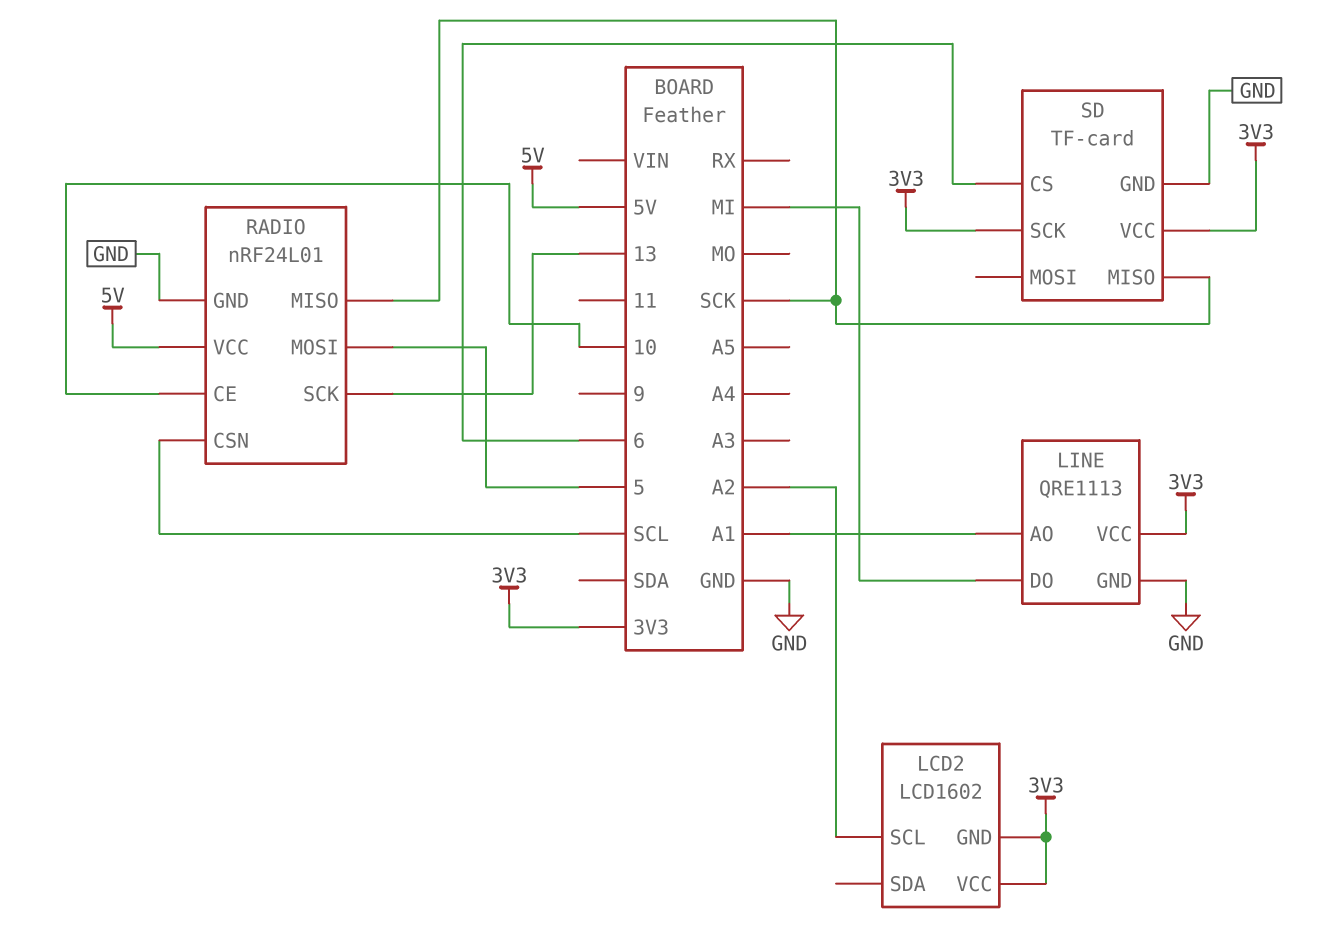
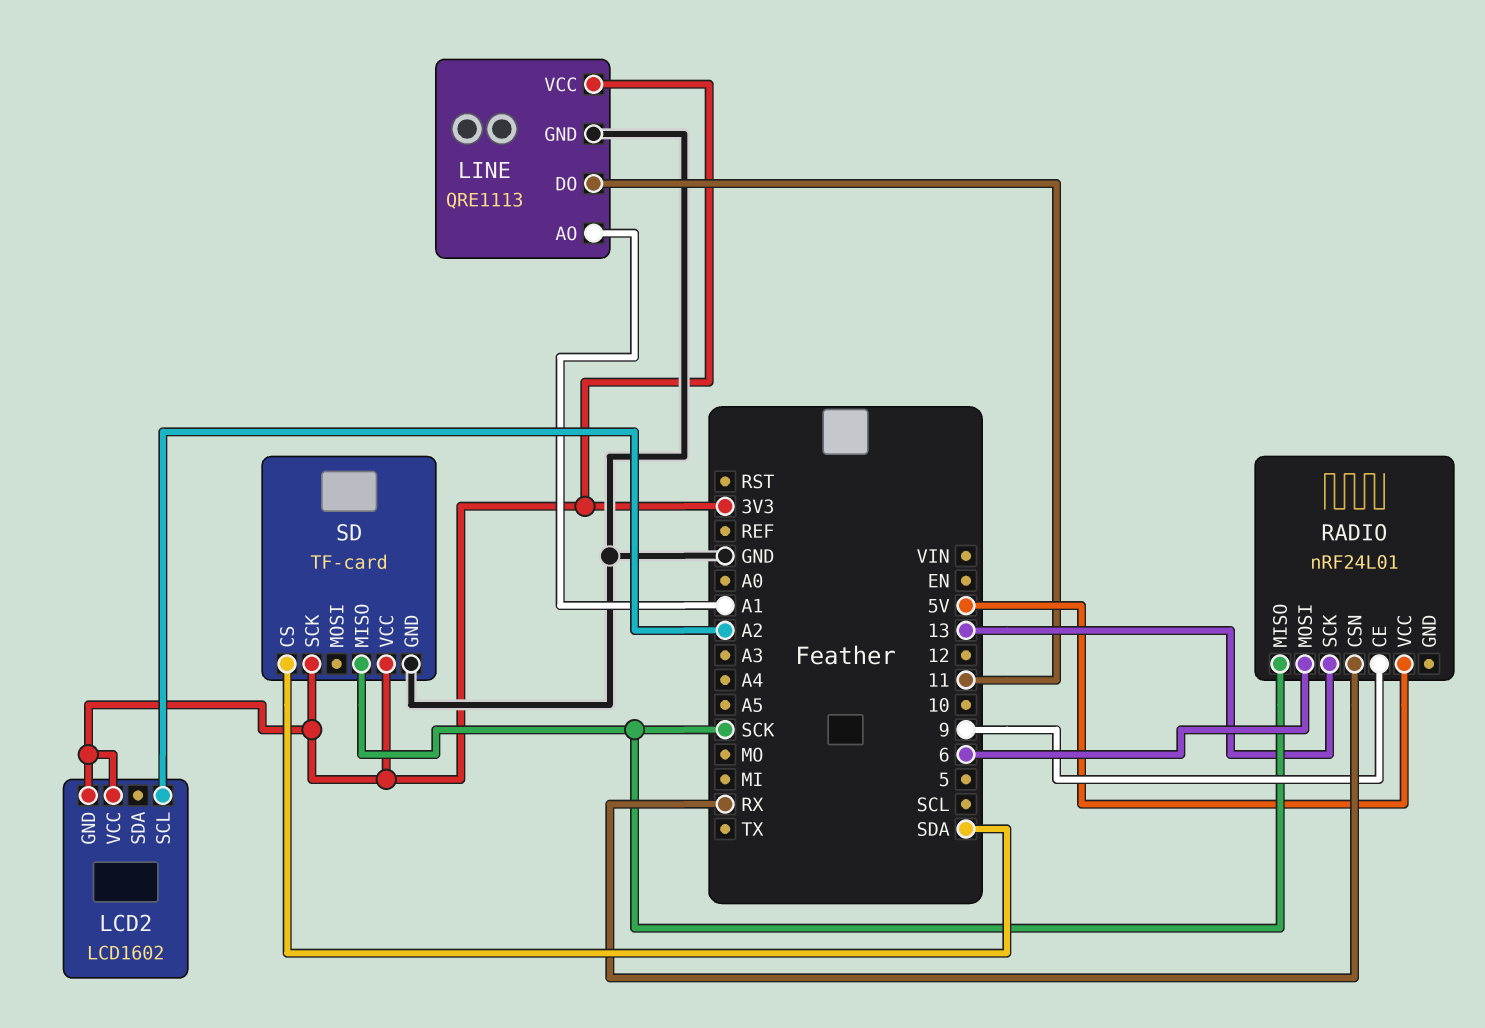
LINE pin DO: MI -> 11
RADIO pin CE: 10 -> 9
RADIO pin CSN: SCL -> RX
RADIO pin GND: GND -> none
RADIO pin MOSI: 5 -> 6
SD pin CS: 6 -> SDA

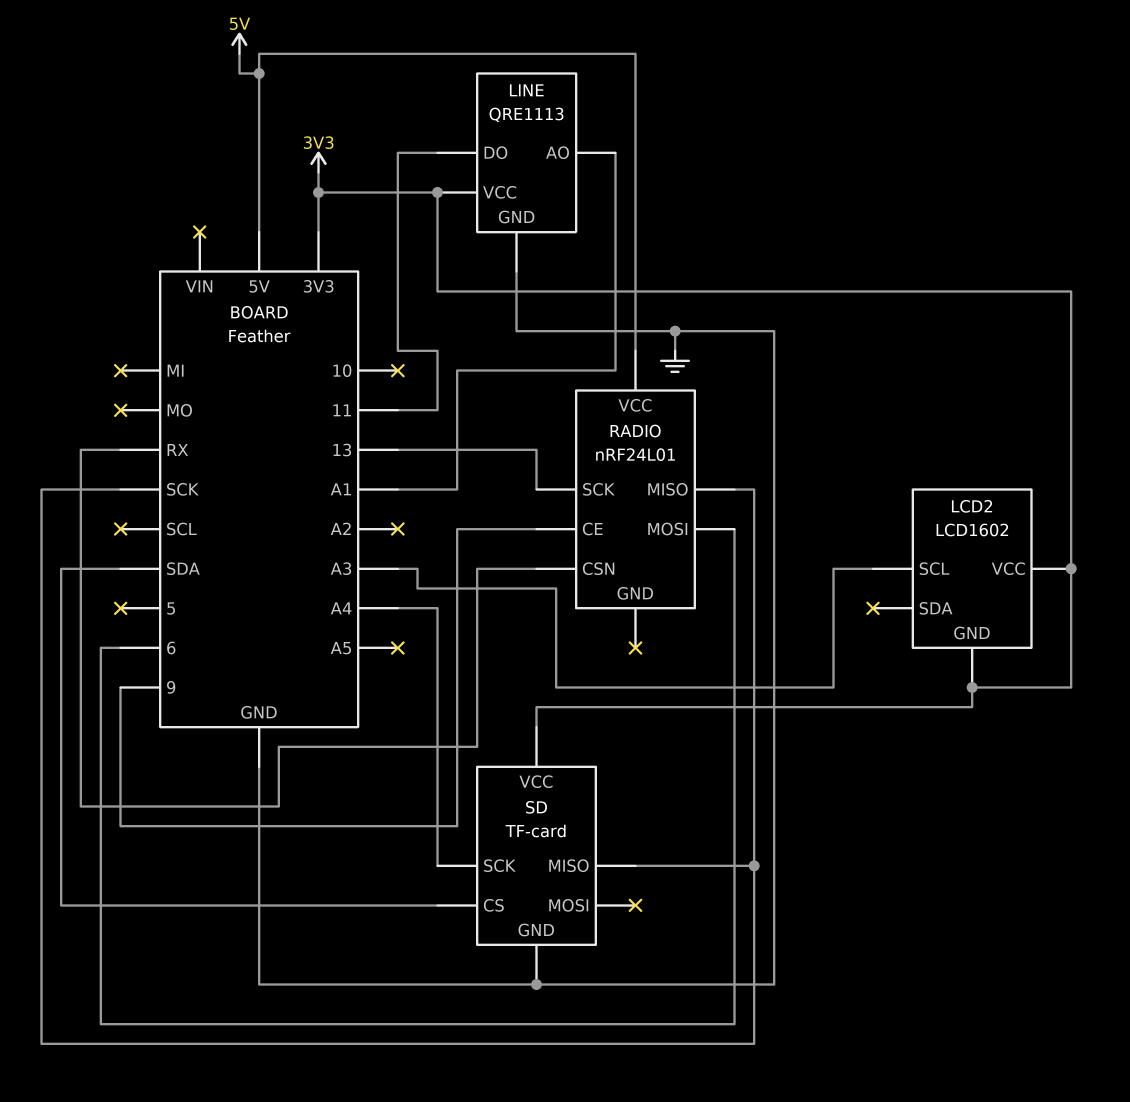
LCD2 pin SCL: A2 -> A3
SD pin SCK: 3V3 -> A4

